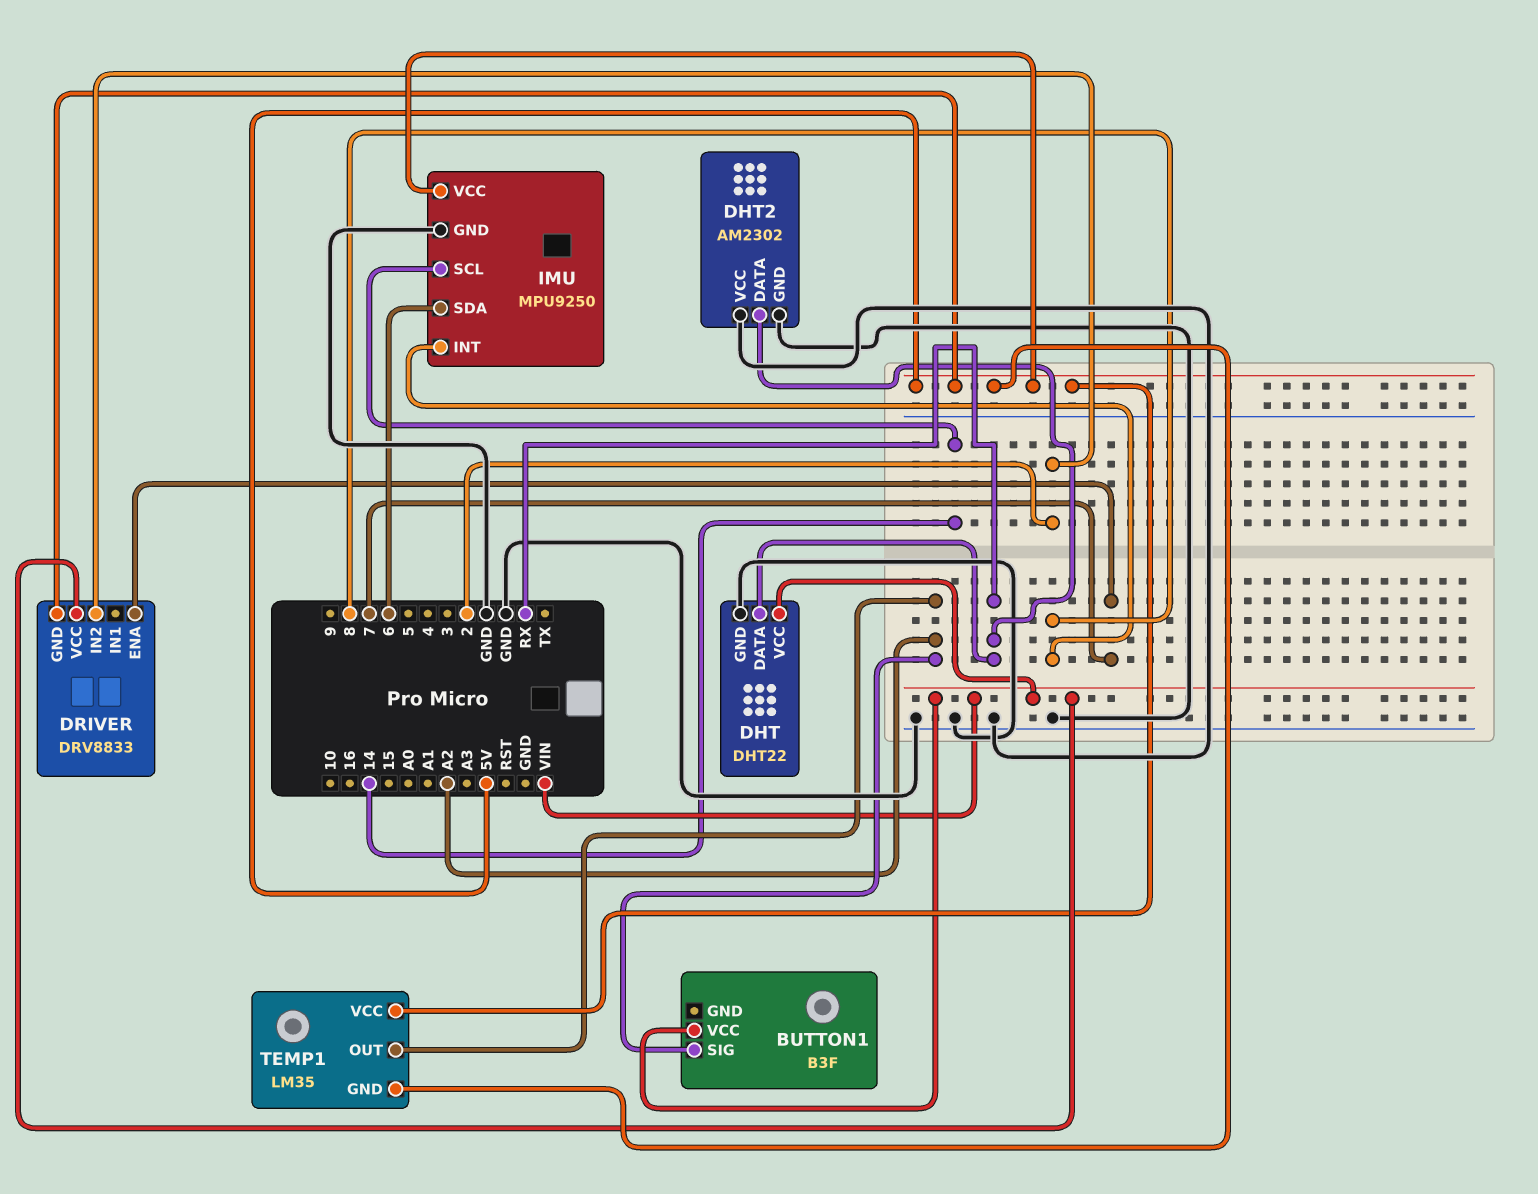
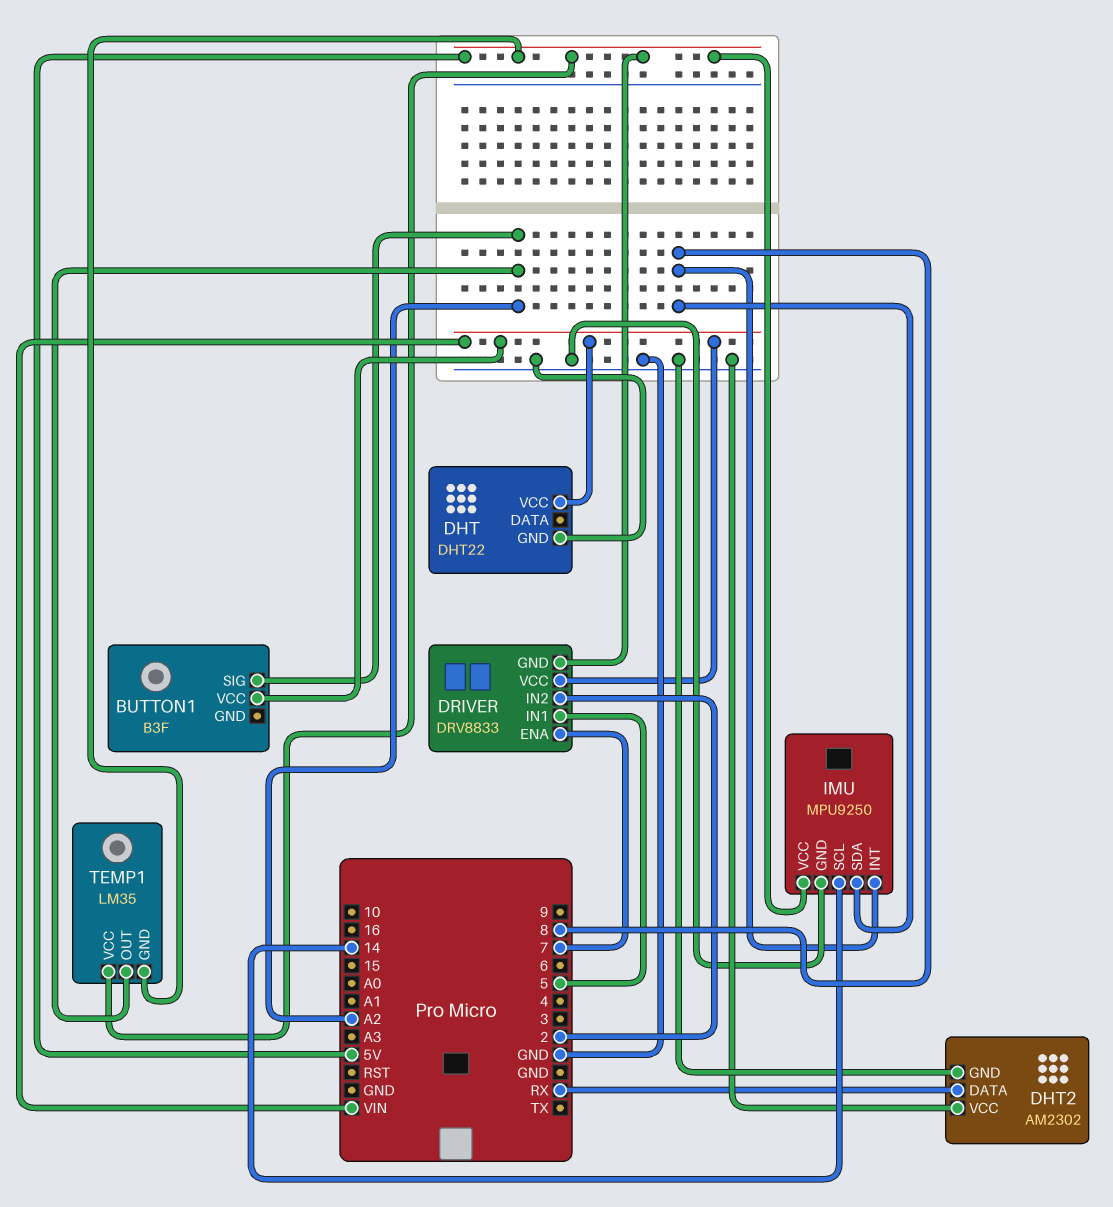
DHT pin DATA: RX -> none
DRIVER pin IN1: none -> 5
IMU pin SDA: 6 -> 8

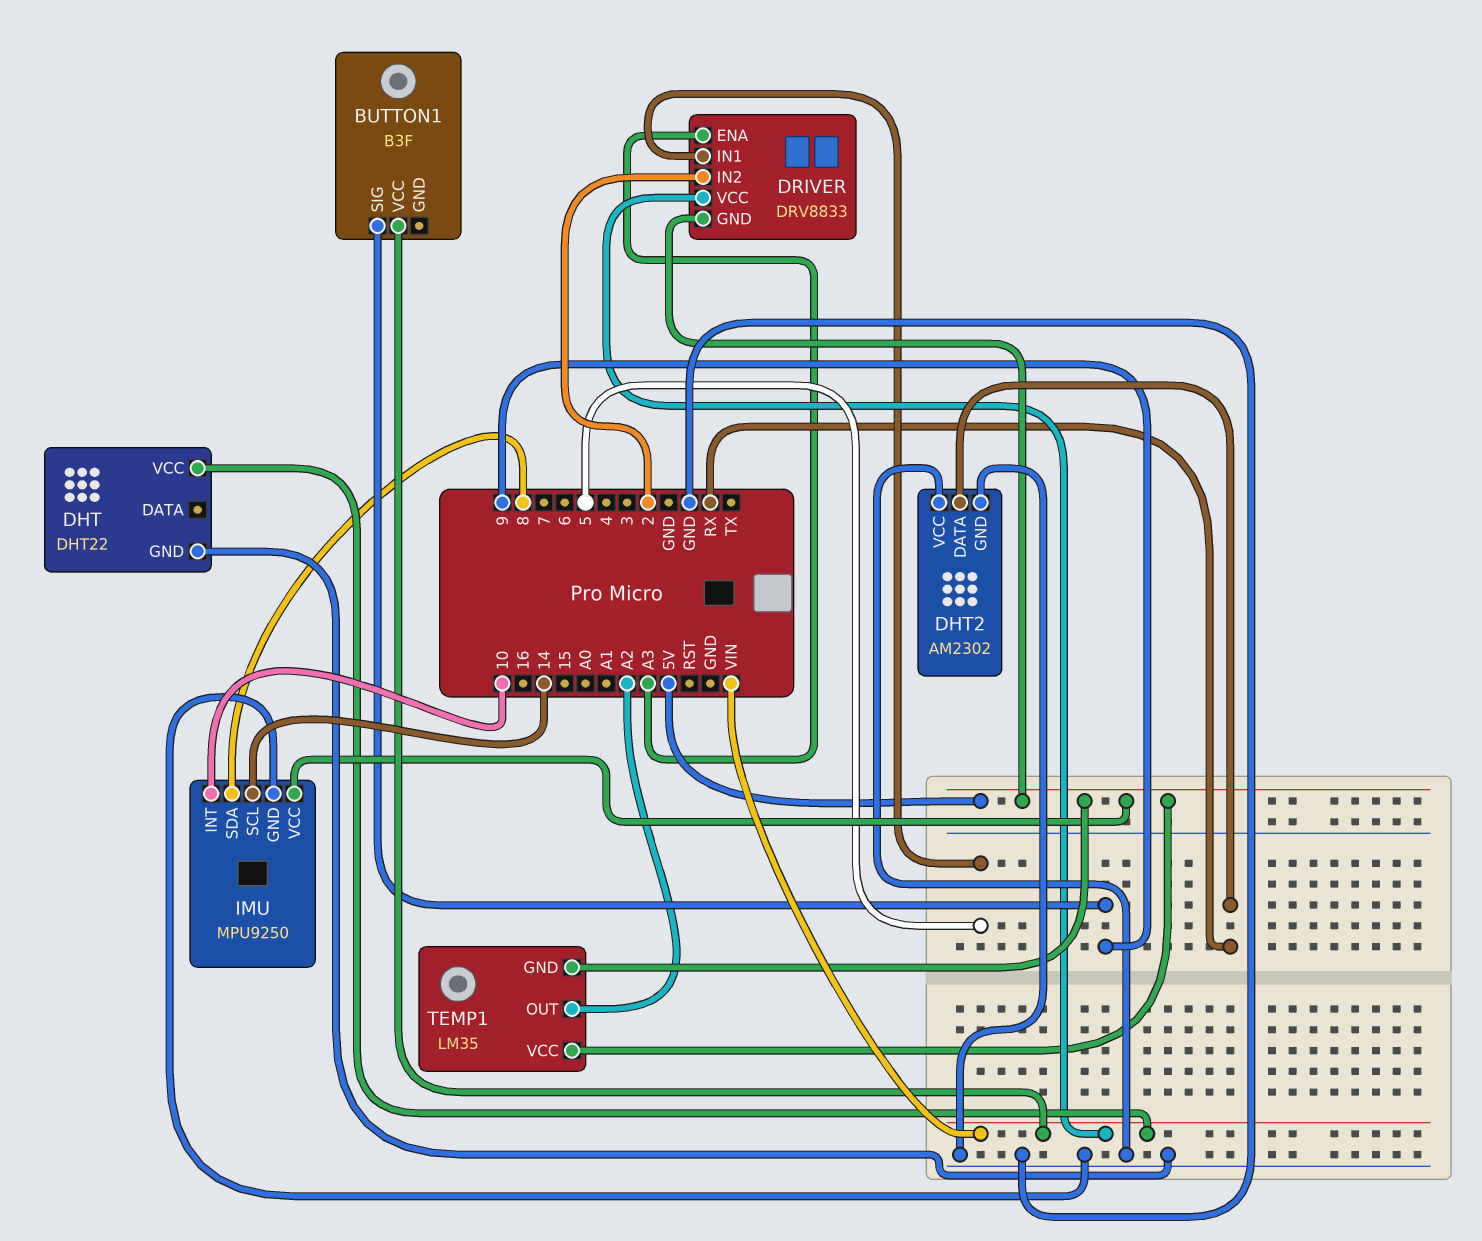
BUTTON1 pin SIG: A2 -> 9
DRIVER pin ENA: 7 -> A3
IMU pin INT: 8 -> 10

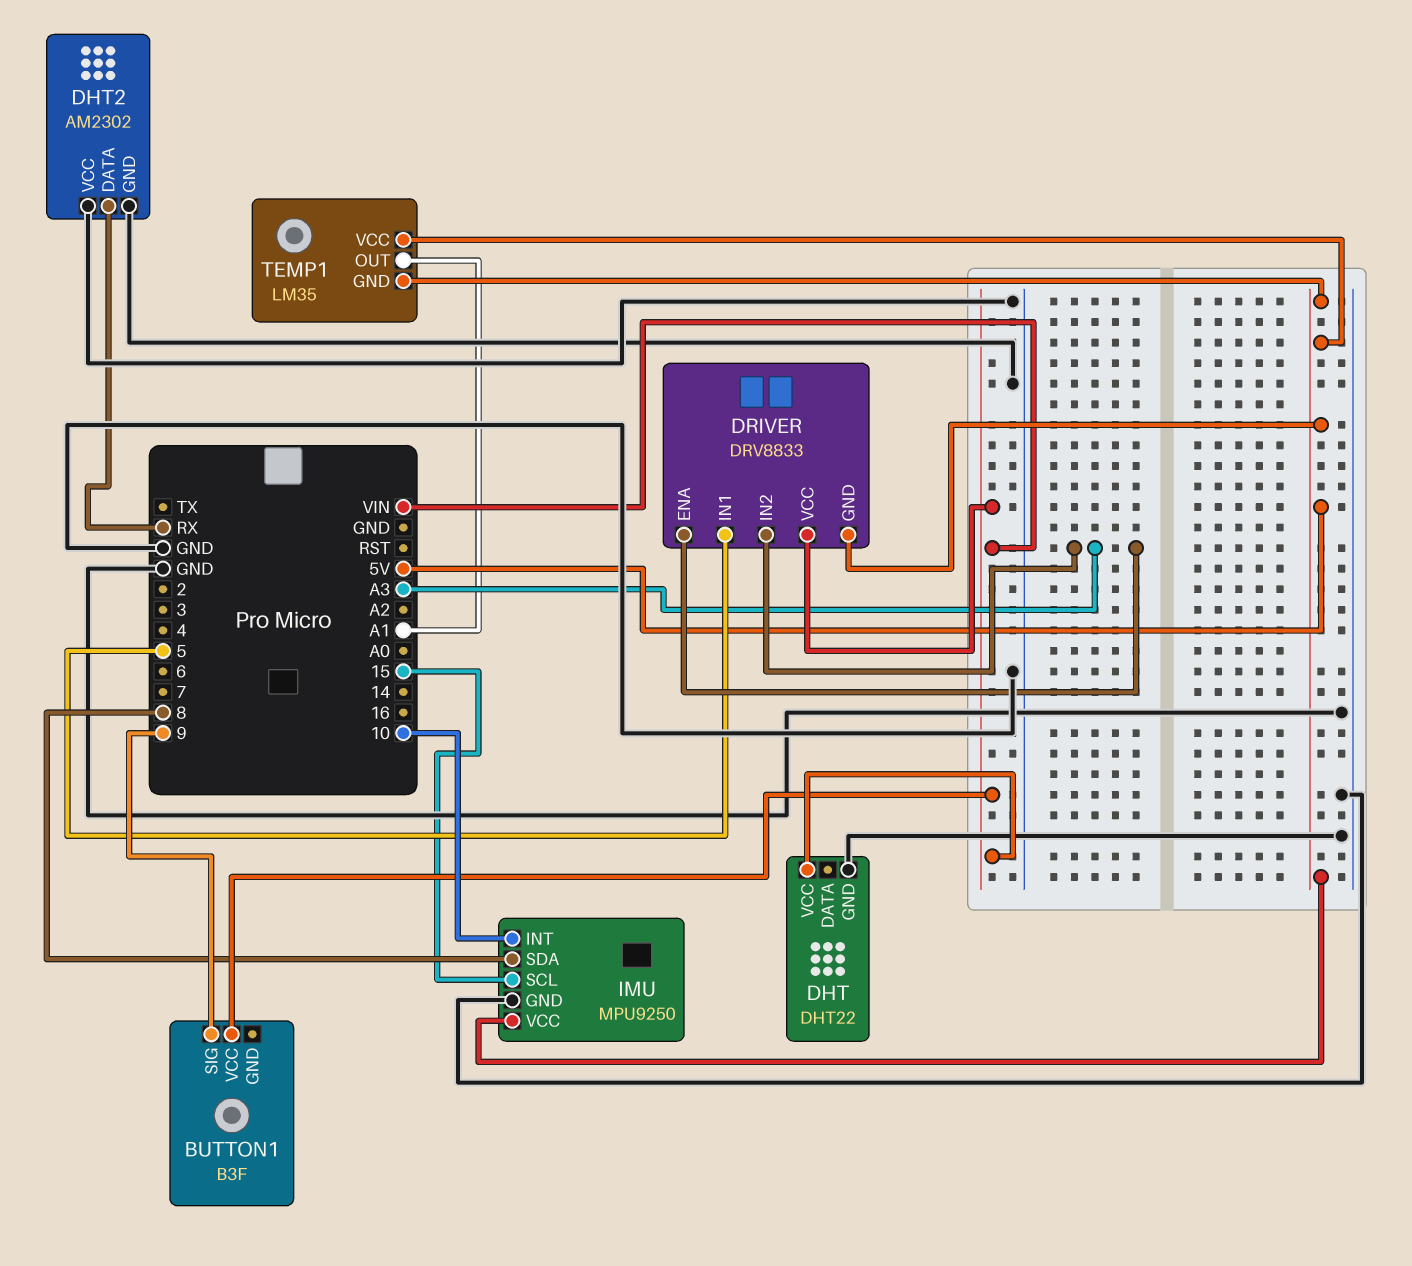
DRIVER pin IN2: 2 -> A3
IMU pin SCL: 14 -> 15
TEMP1 pin OUT: A2 -> A1

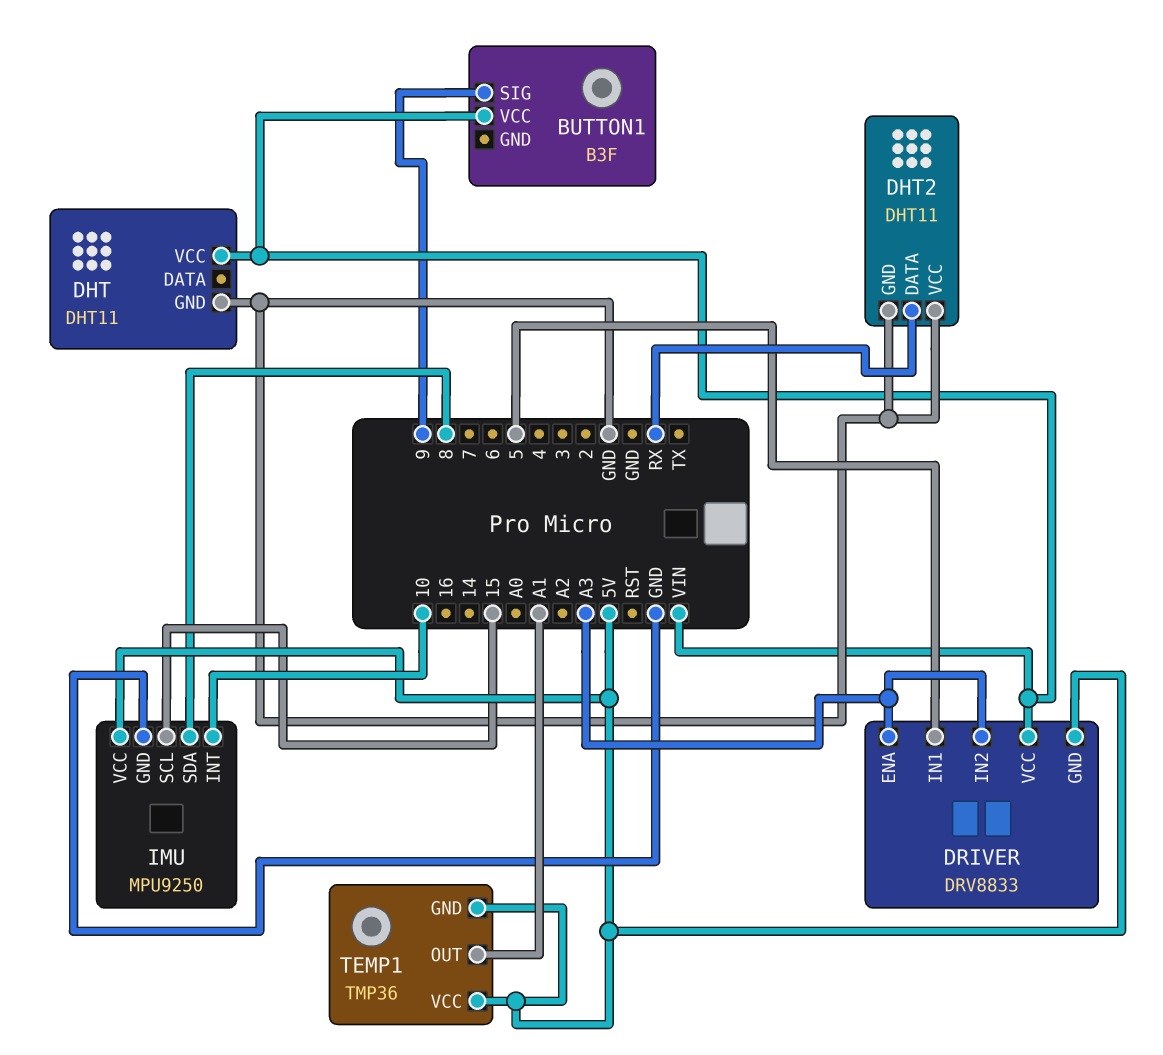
DHT: DHT22 -> DHT11
DHT2: AM2302 -> DHT11
TEMP1: LM35 -> TMP36

